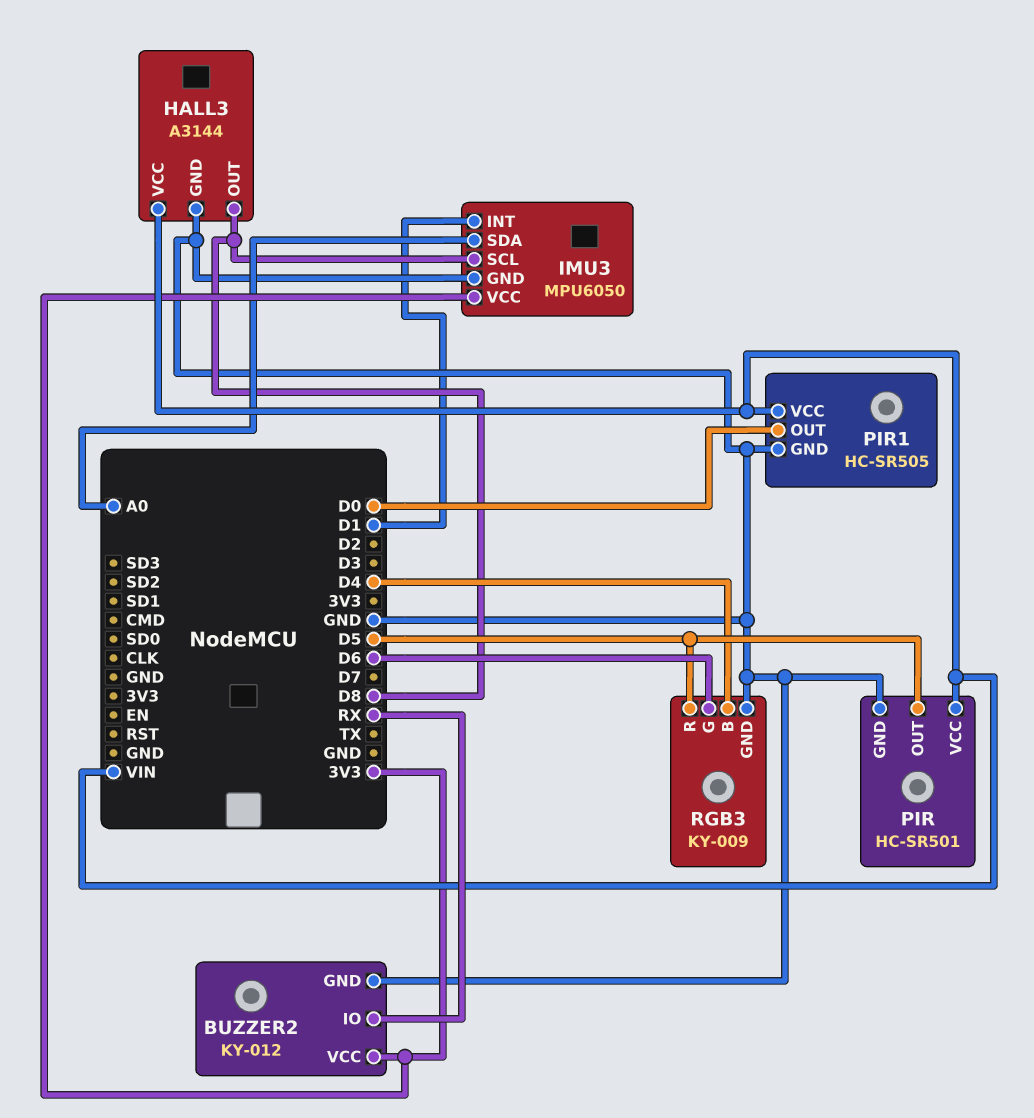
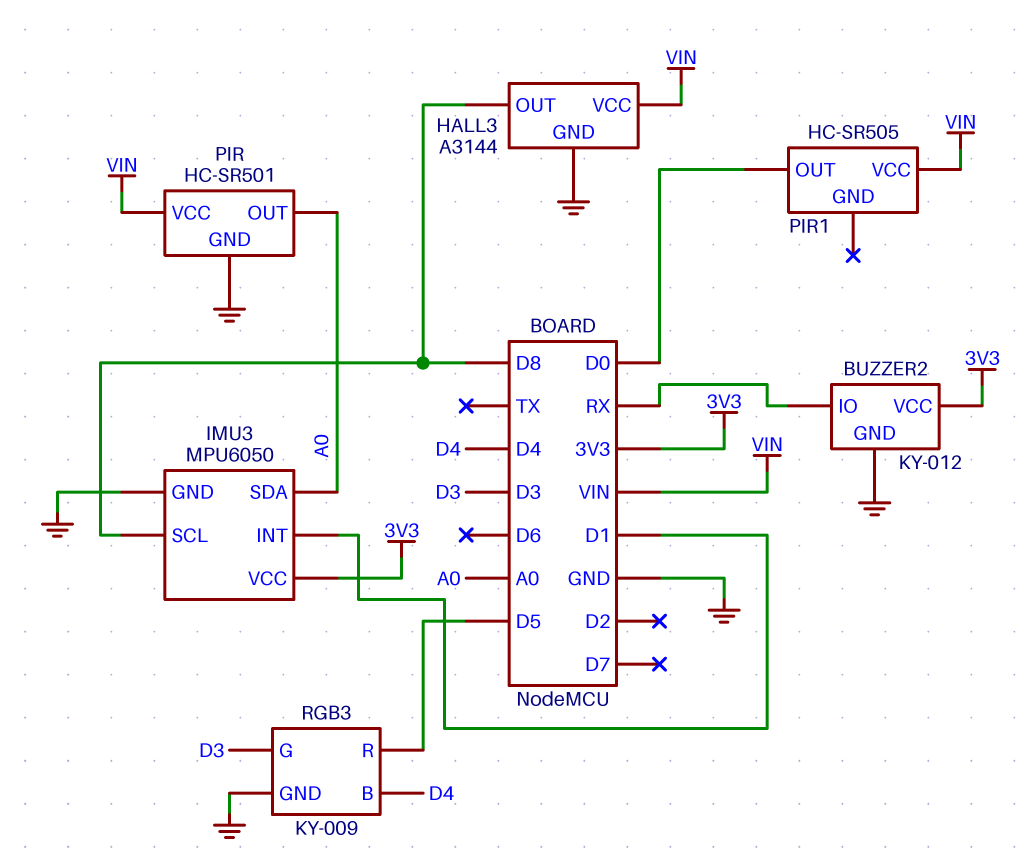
PIR pin OUT: D5 -> A0
PIR1 pin GND: GND -> none
RGB3 pin G: D6 -> D3

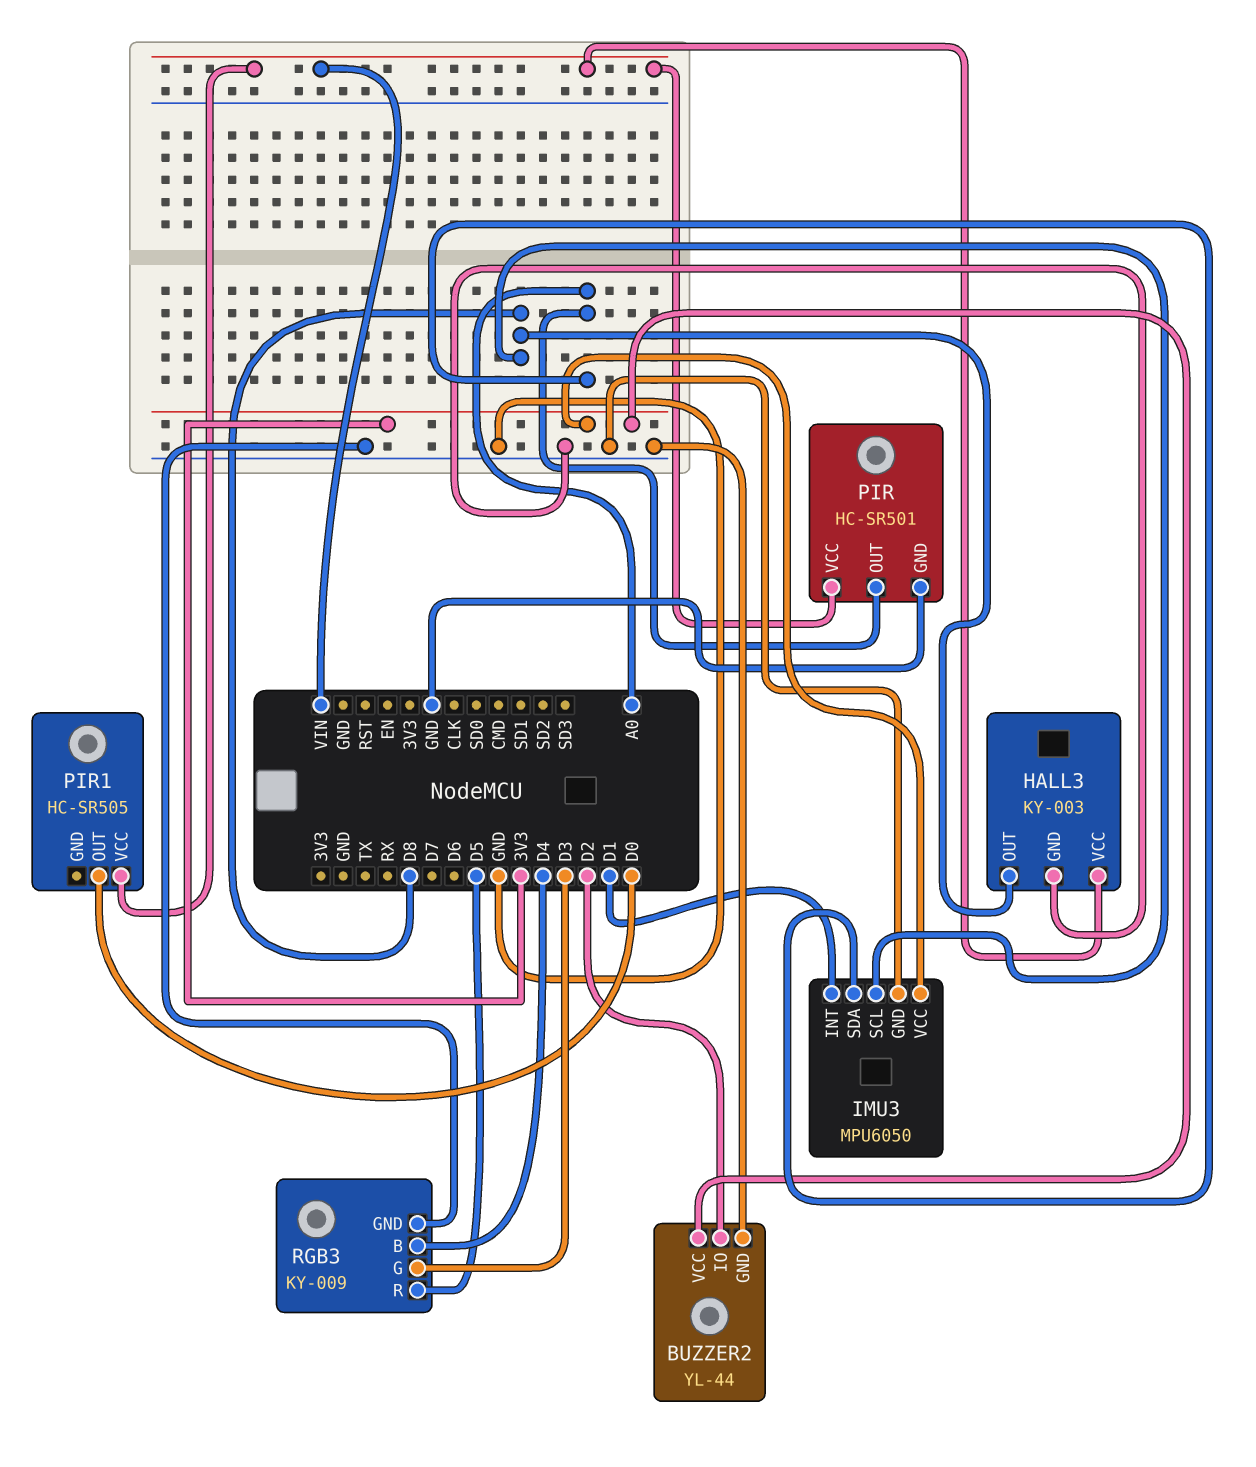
BUZZER2: KY-012 -> YL-44
BUZZER2 pin IO: RX -> D2
HALL3: A3144 -> KY-003

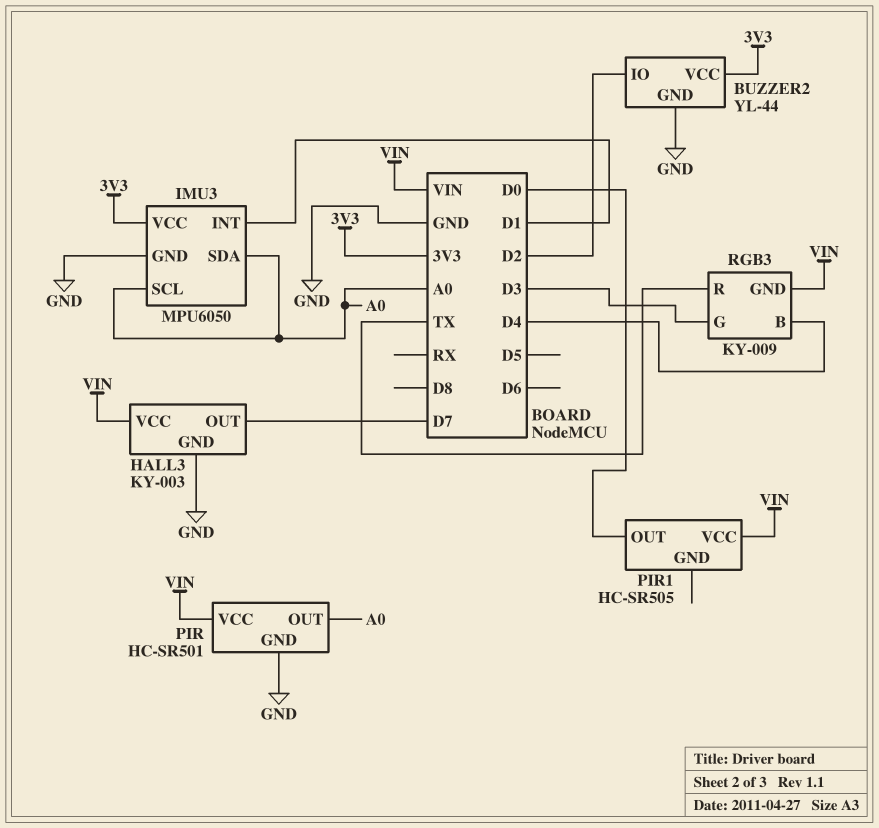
HALL3 pin OUT: D8 -> D7
IMU3 pin SCL: D8 -> A0
RGB3 pin GND: GND -> VIN
RGB3 pin R: D5 -> TX

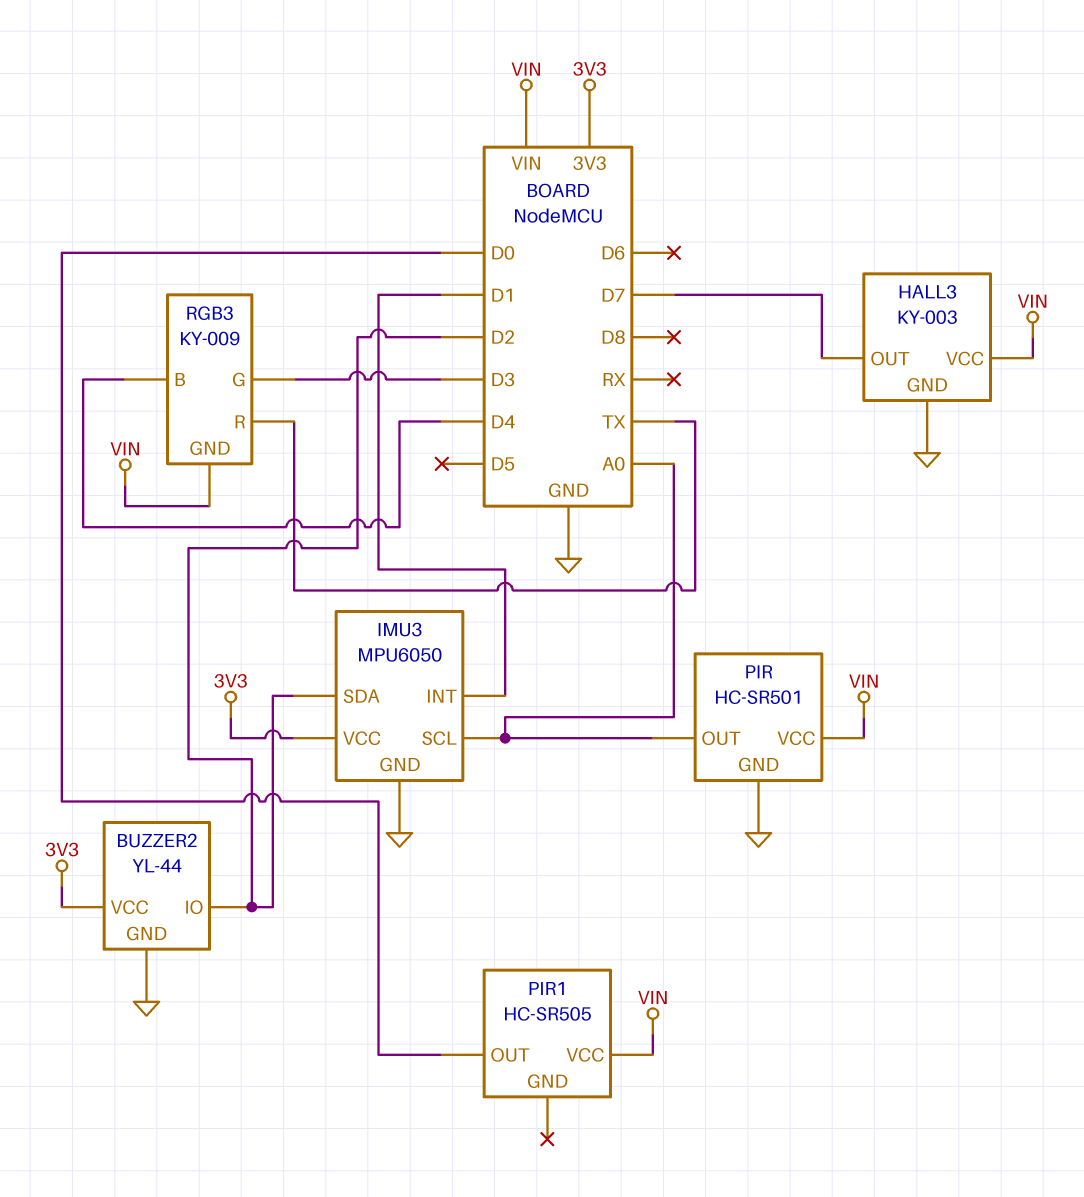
IMU3 pin SDA: A0 -> D2

